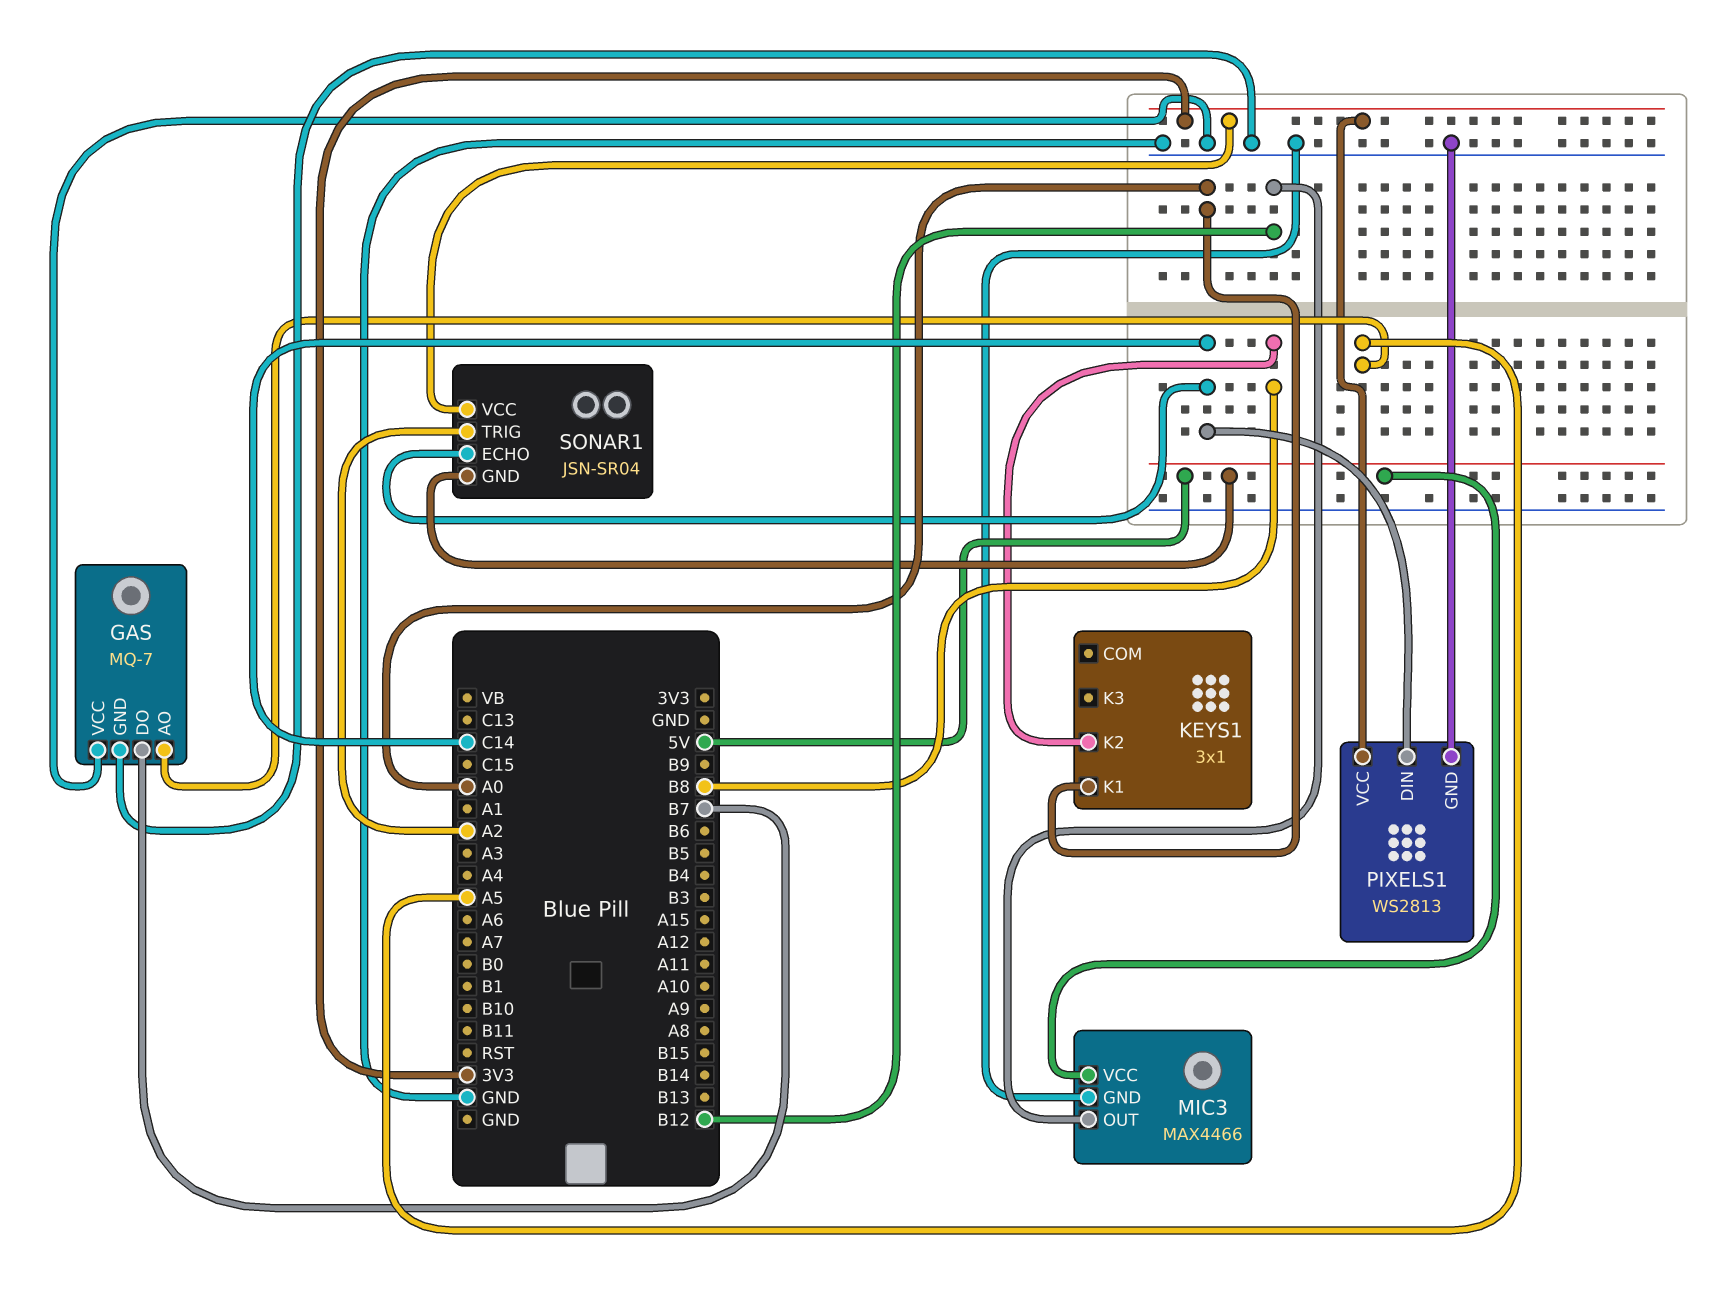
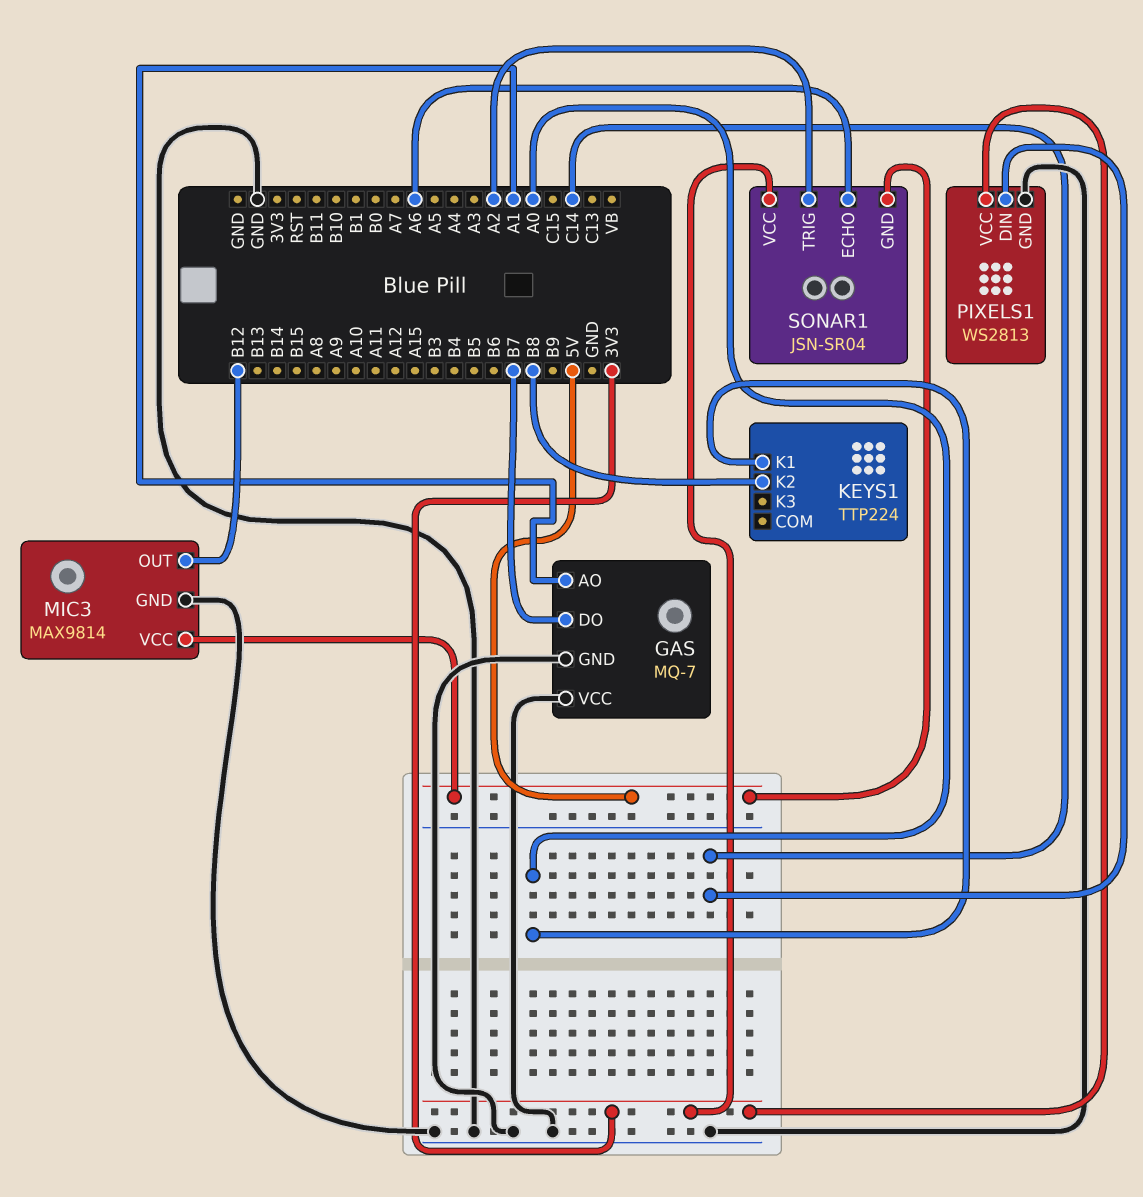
GAS pin AO: A5 -> A1
KEYS1: 3x1 -> TTP224
MIC3: MAX4466 -> MAX9814
SONAR1 pin ECHO: C14 -> A6

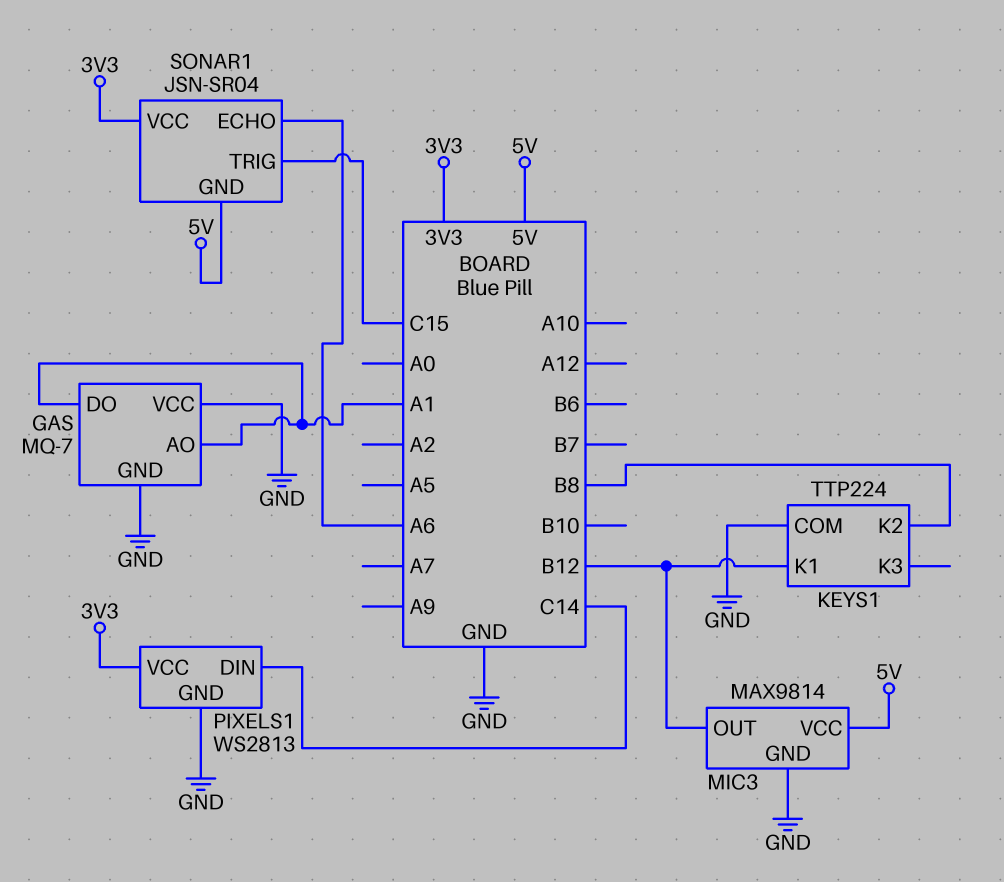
GAS pin DO: B7 -> A1
KEYS1 pin COM: none -> GND
KEYS1 pin K1: A0 -> B12
SONAR1 pin TRIG: A2 -> C15

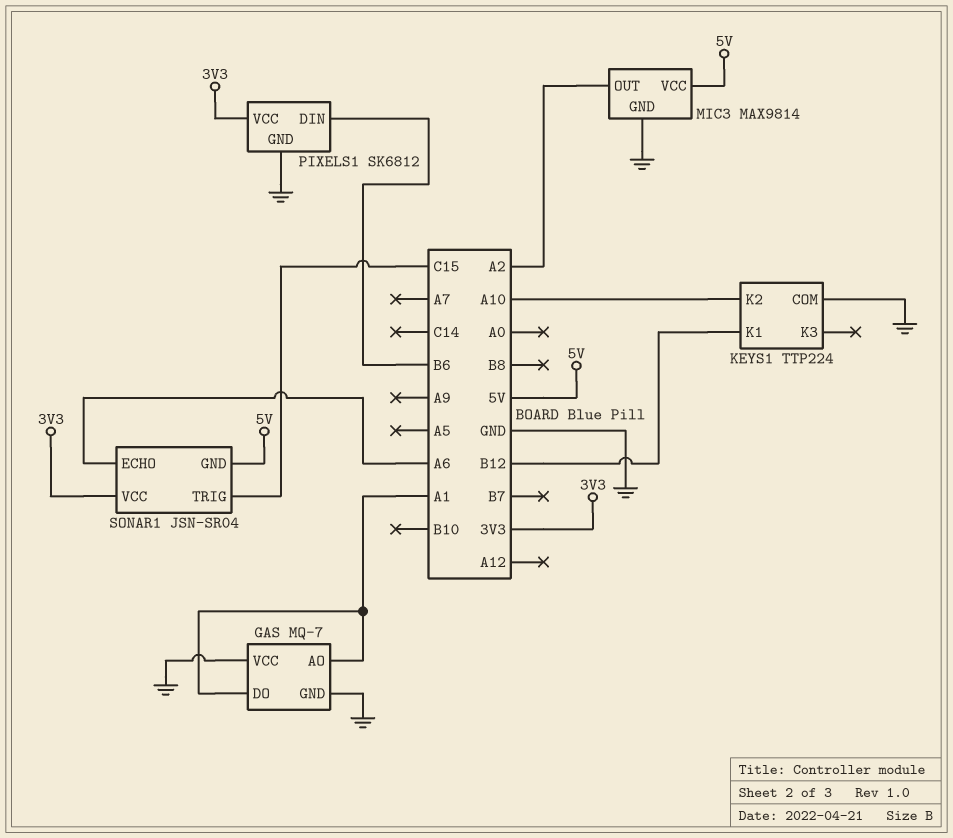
KEYS1 pin K2: B8 -> A10
MIC3 pin OUT: B12 -> A2
PIXELS1: WS2813 -> SK6812
PIXELS1 pin DIN: C14 -> B6

